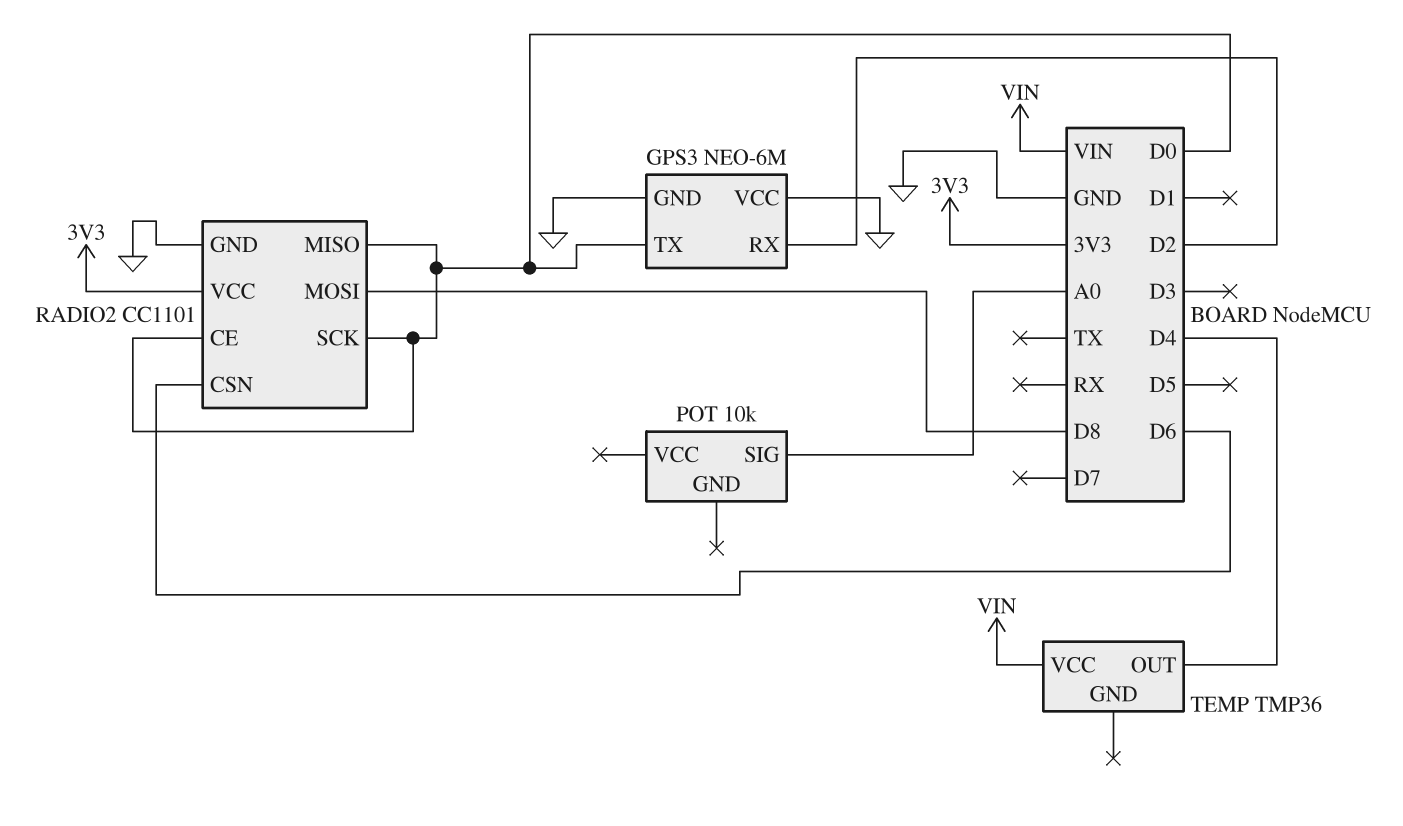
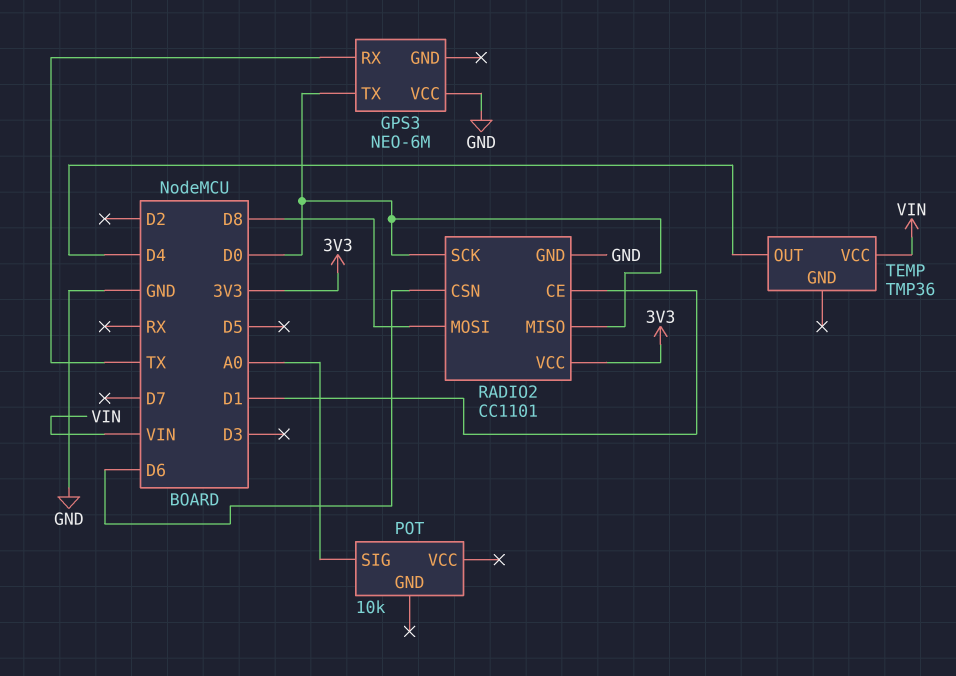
GPS3 pin GND: GND -> none
GPS3 pin RX: D2 -> TX
RADIO2 pin CE: D0 -> D1

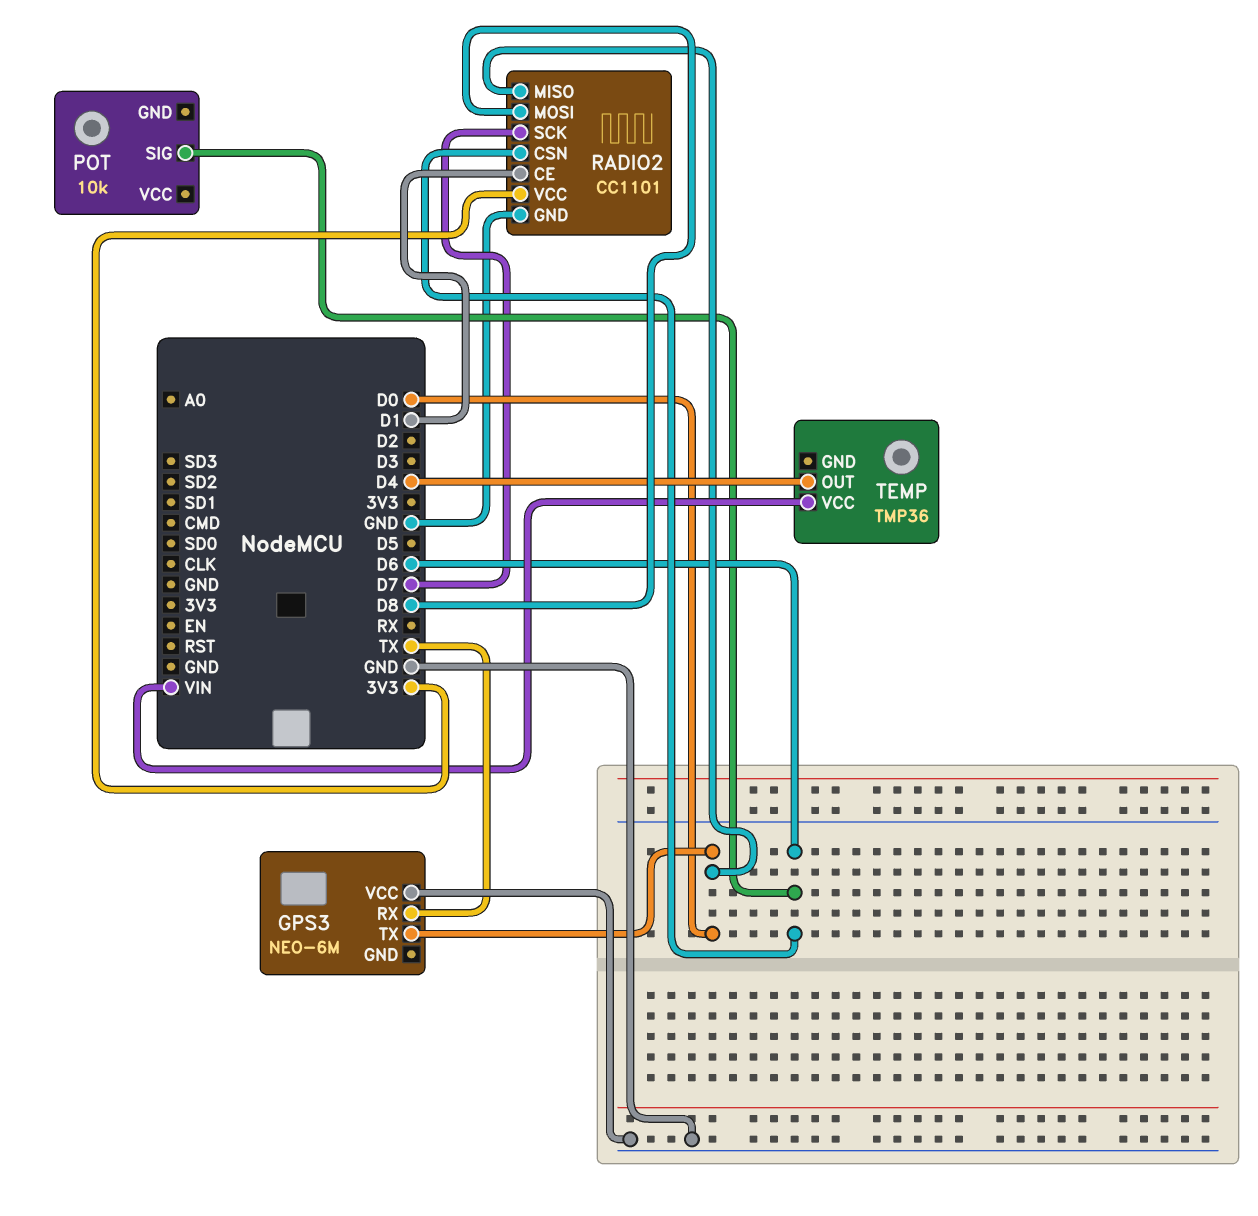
POT pin SIG: A0 -> D6
RADIO2 pin SCK: D0 -> D7

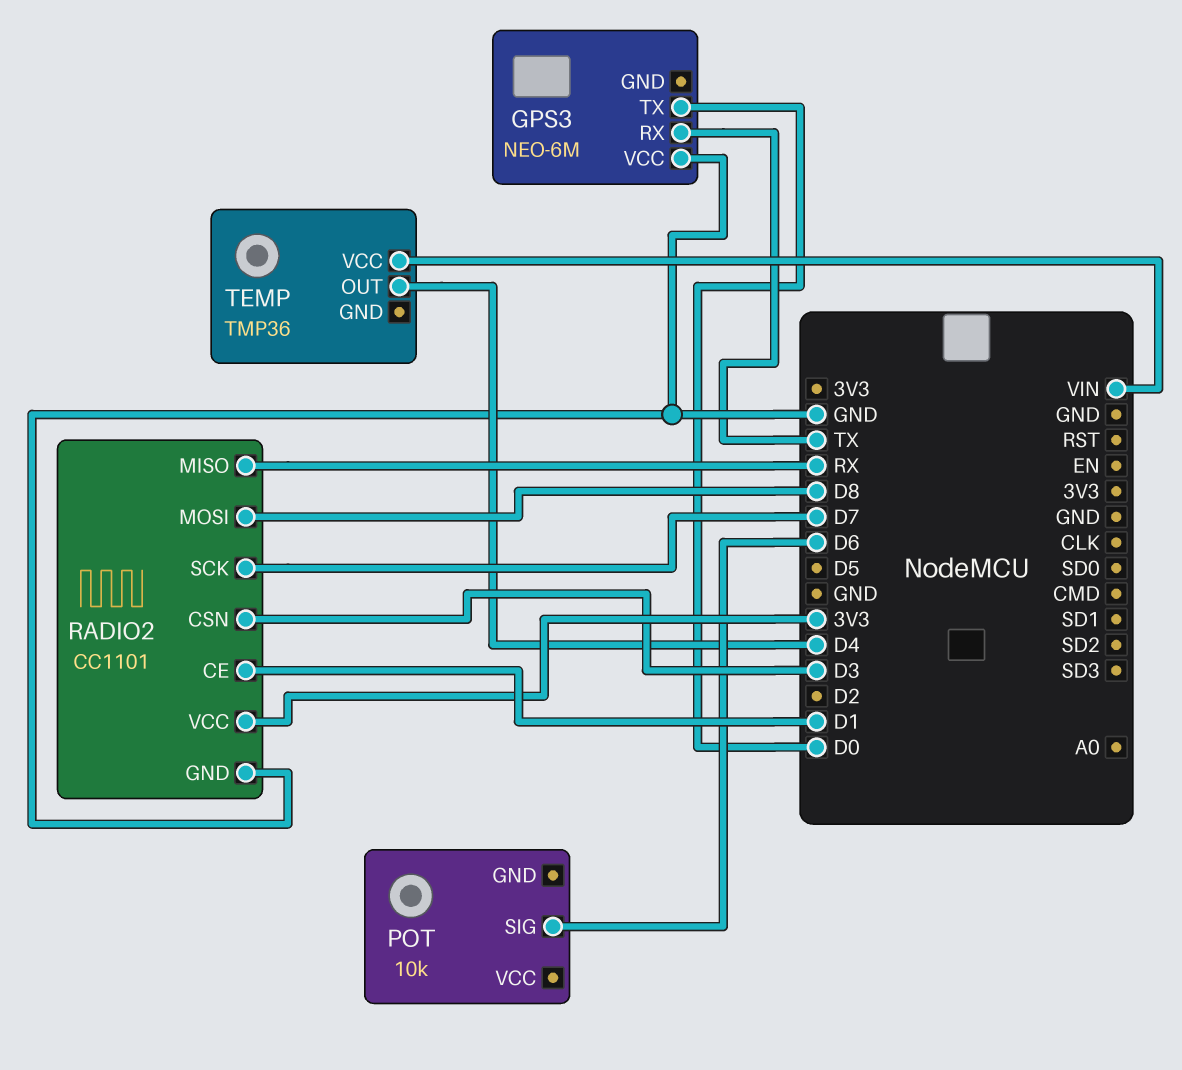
RADIO2 pin CSN: D6 -> D3
RADIO2 pin MISO: D0 -> RX

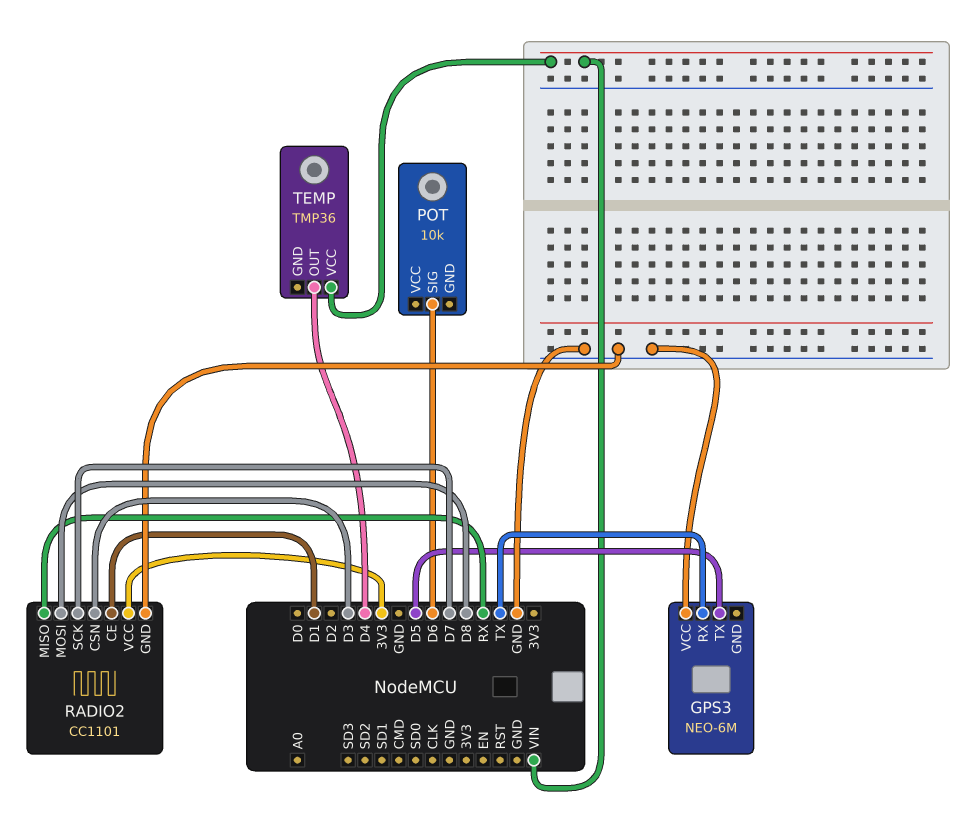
GPS3 pin TX: D0 -> D5

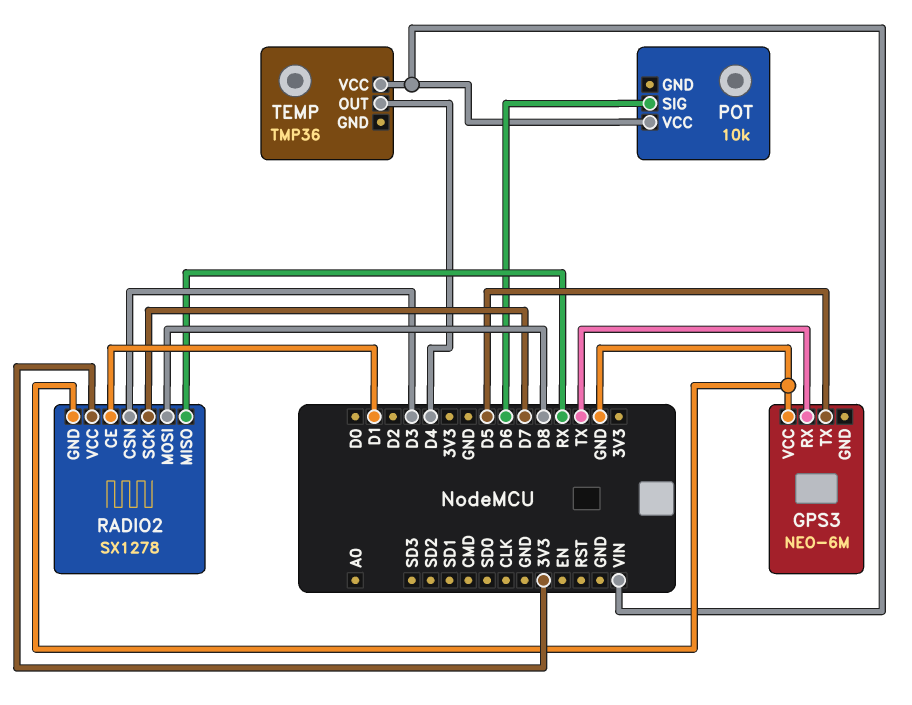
POT pin VCC: none -> VIN
RADIO2: CC1101 -> SX1278

